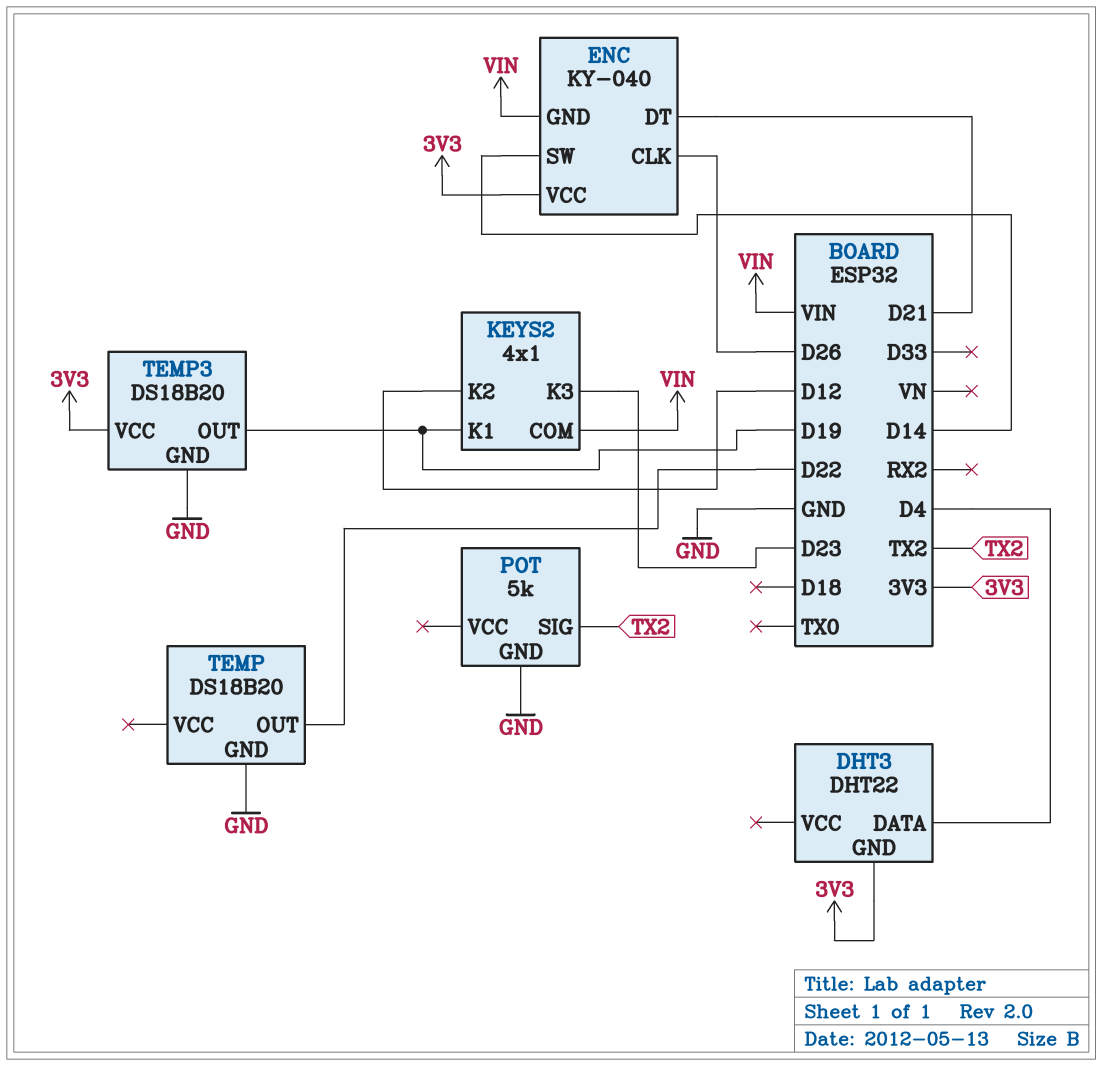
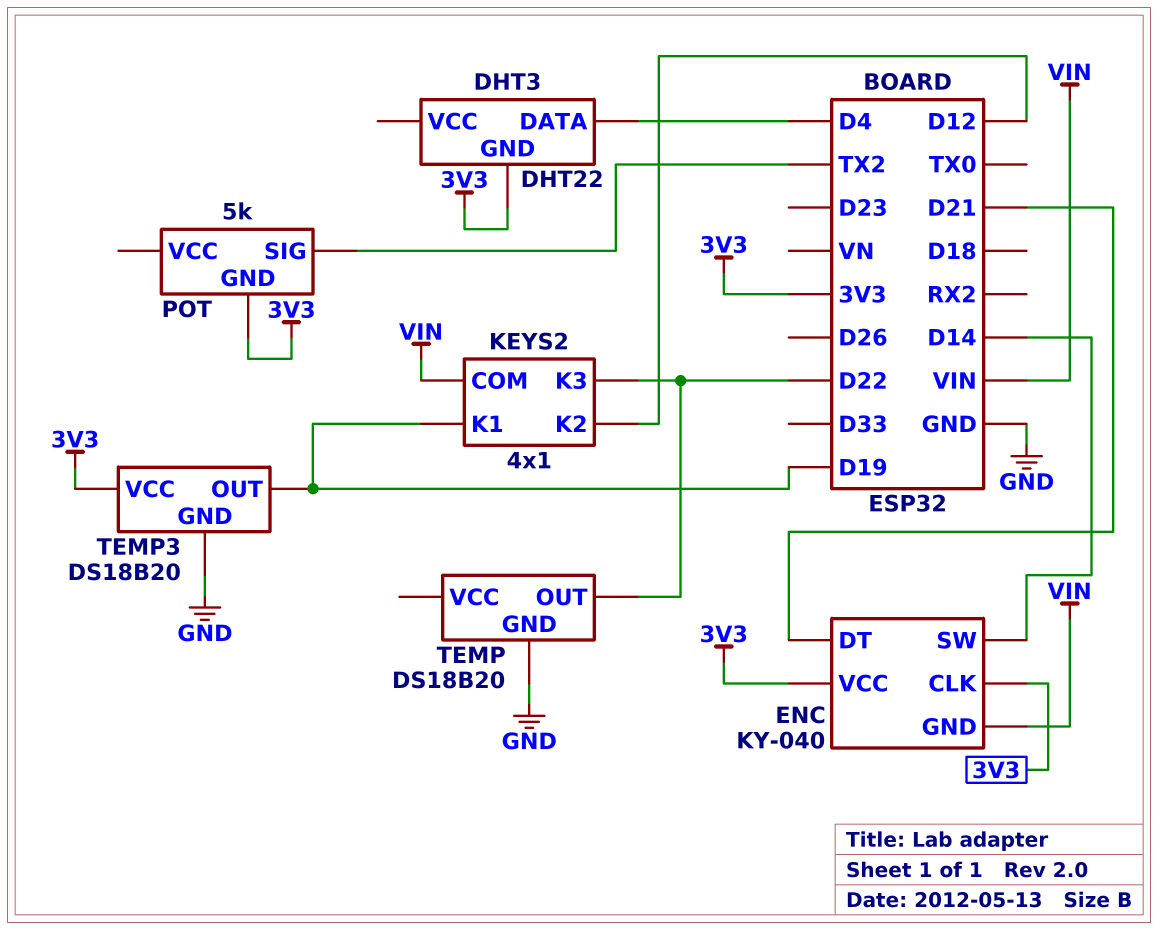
ENC pin CLK: D26 -> 3V3
KEYS2 pin K3: D23 -> D22
POT pin GND: GND -> 3V3

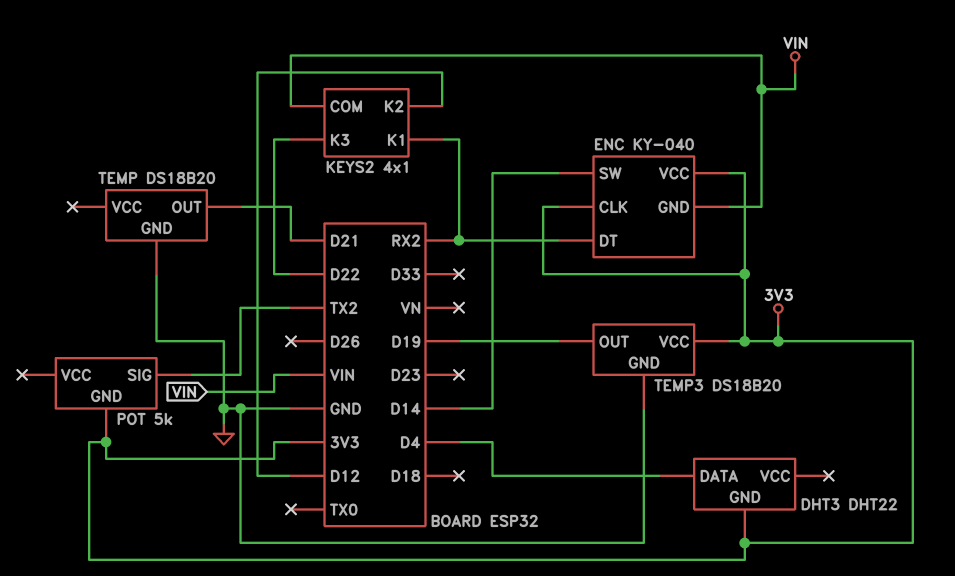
ENC pin DT: D21 -> RX2
KEYS2 pin K1: D19 -> RX2
TEMP pin OUT: D22 -> D21

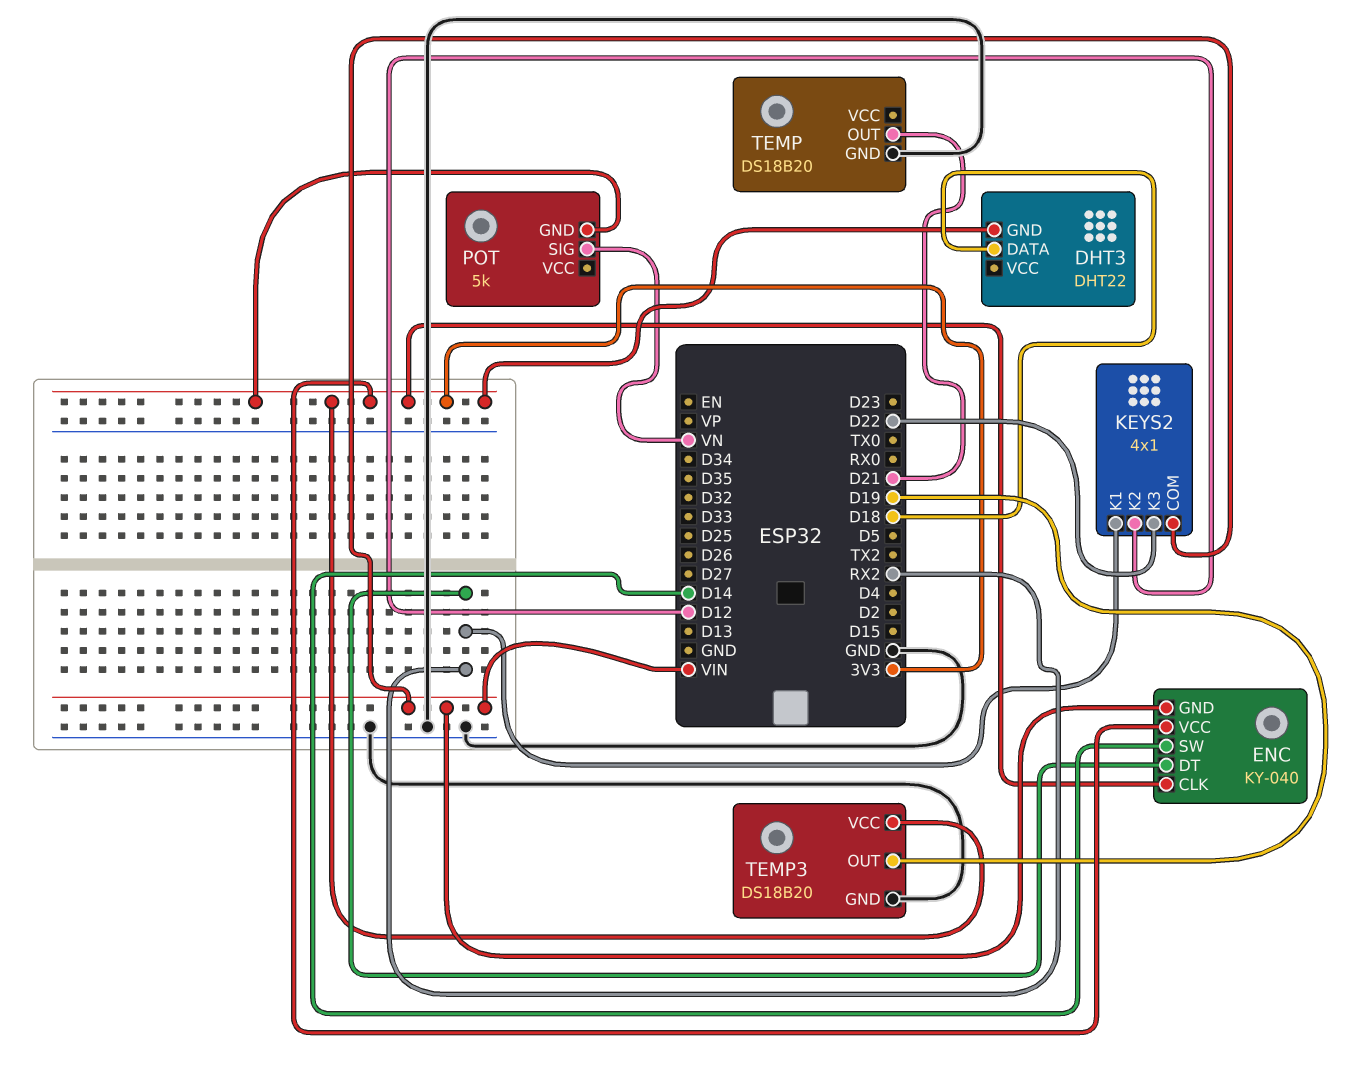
DHT3 pin DATA: D4 -> D18
POT pin SIG: TX2 -> VN

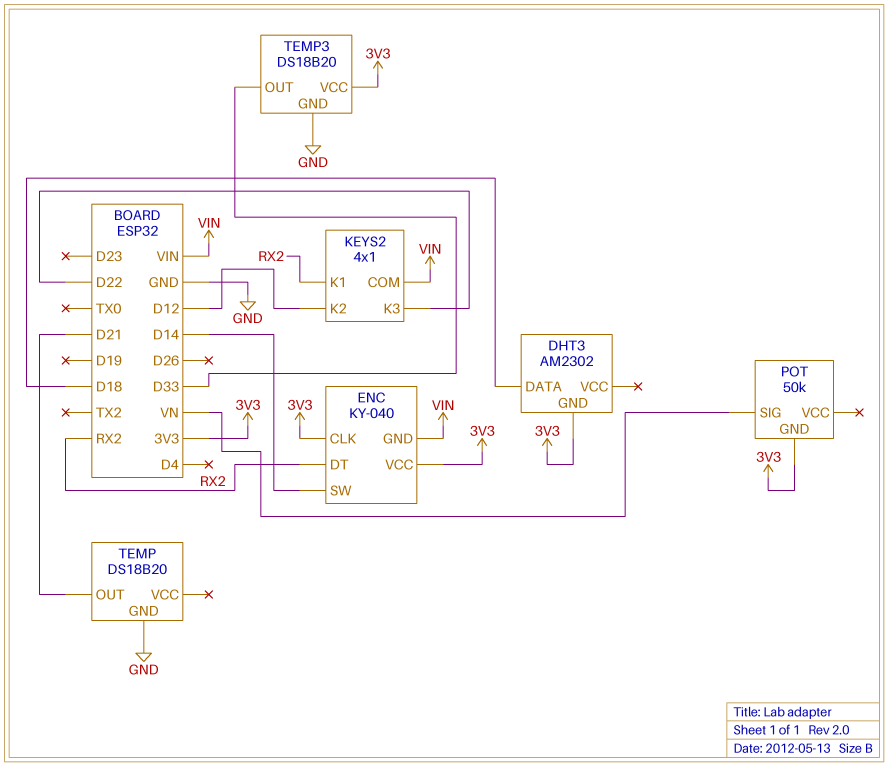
DHT3: DHT22 -> AM2302
POT: 5k -> 50k
TEMP3 pin OUT: D19 -> D33

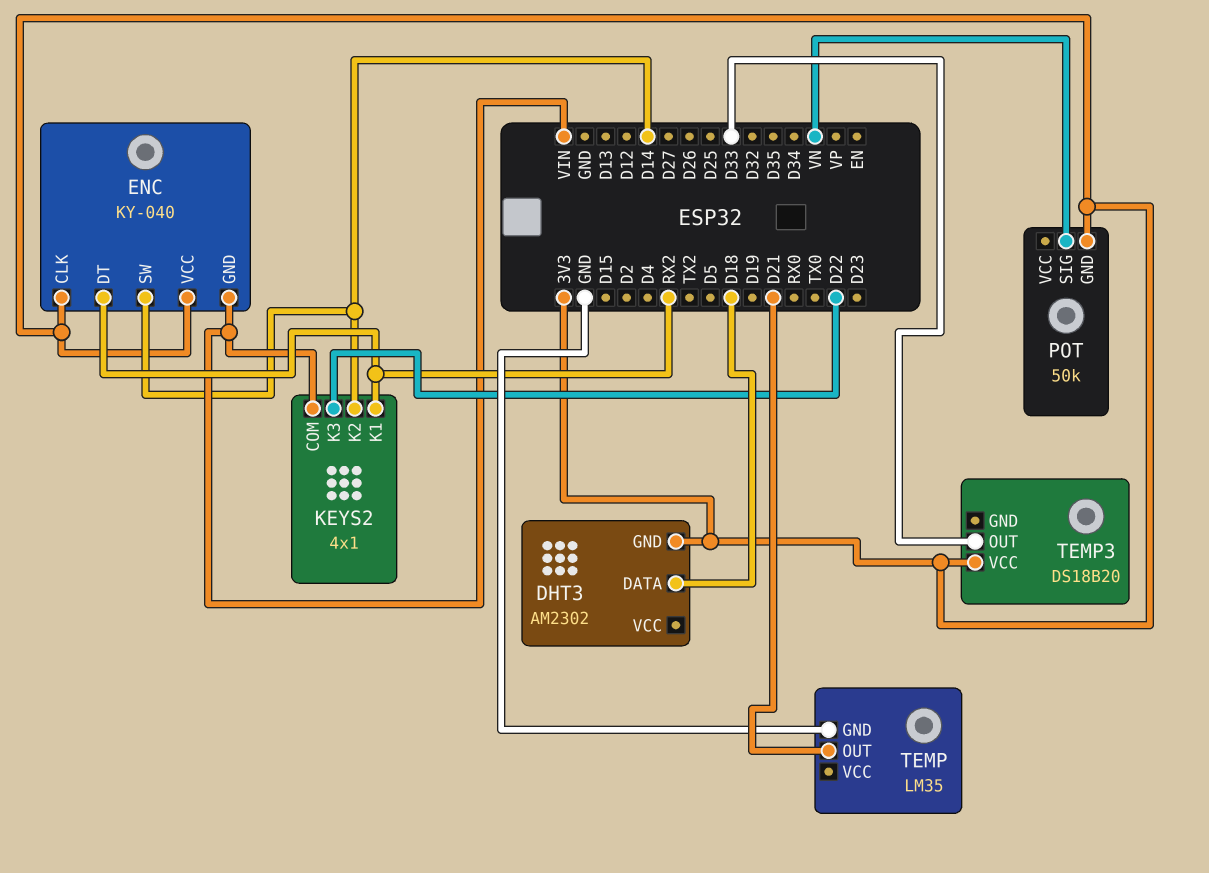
KEYS2 pin K2: D12 -> D14
TEMP: DS18B20 -> LM35
TEMP3 pin GND: GND -> none

